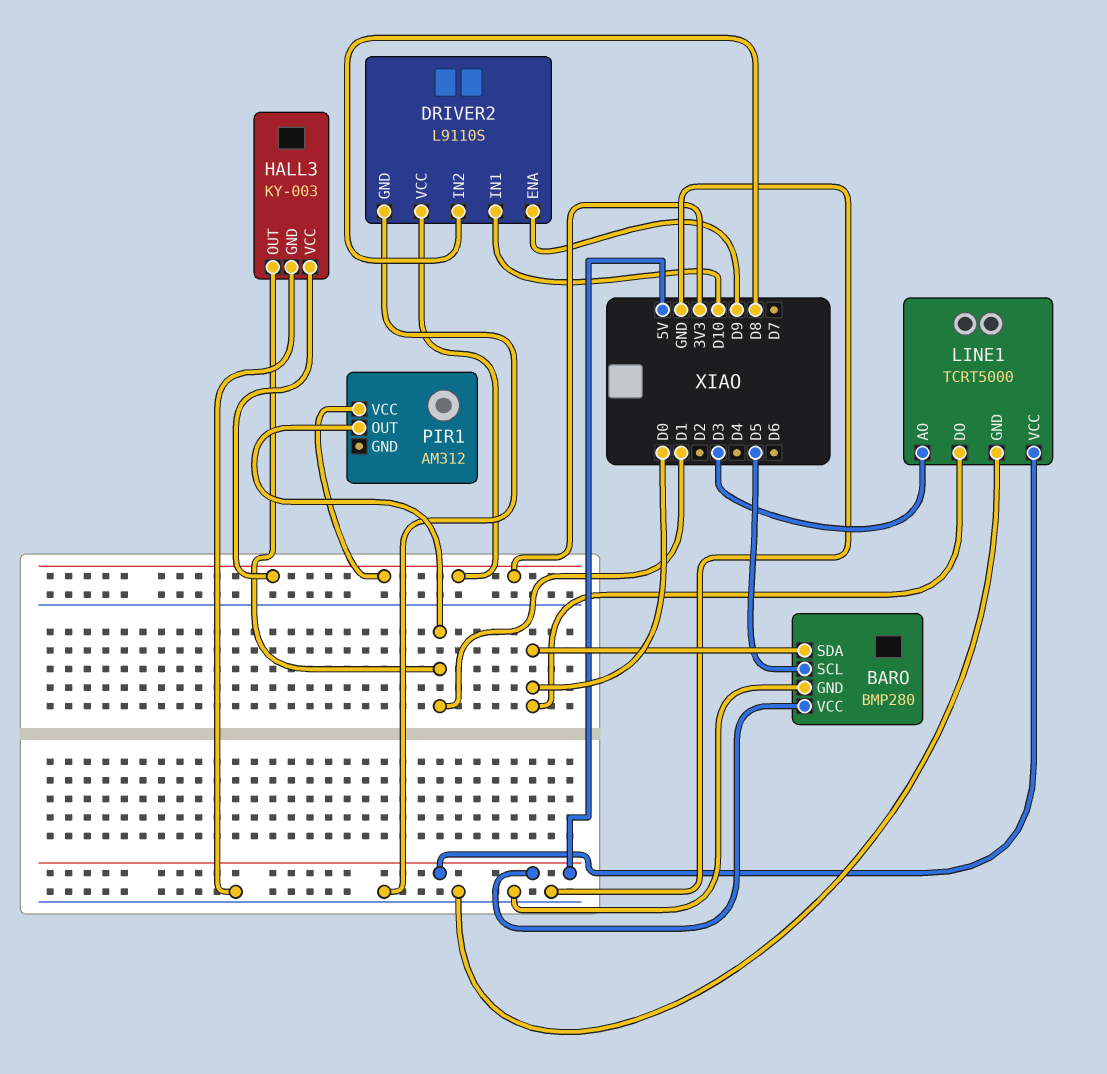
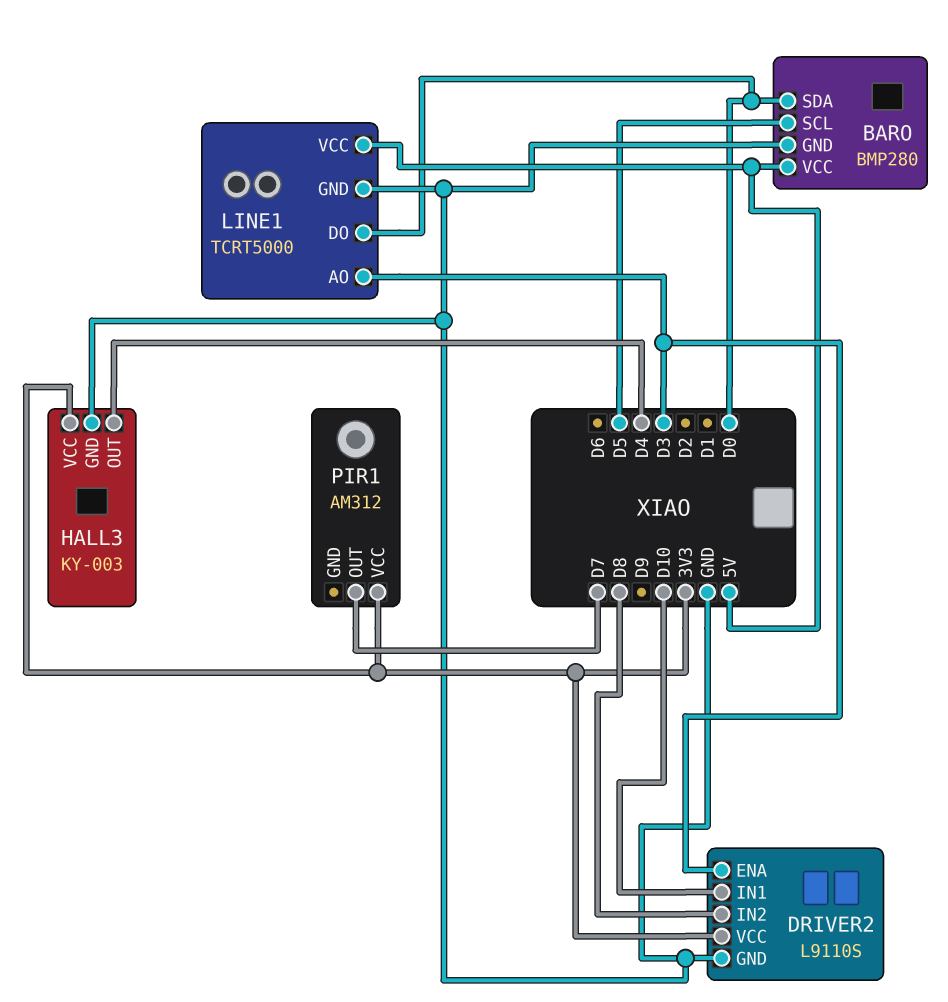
DRIVER2 pin ENA: D9 -> D3
HALL3 pin OUT: D1 -> D4
PIR1 pin OUT: D1 -> D7

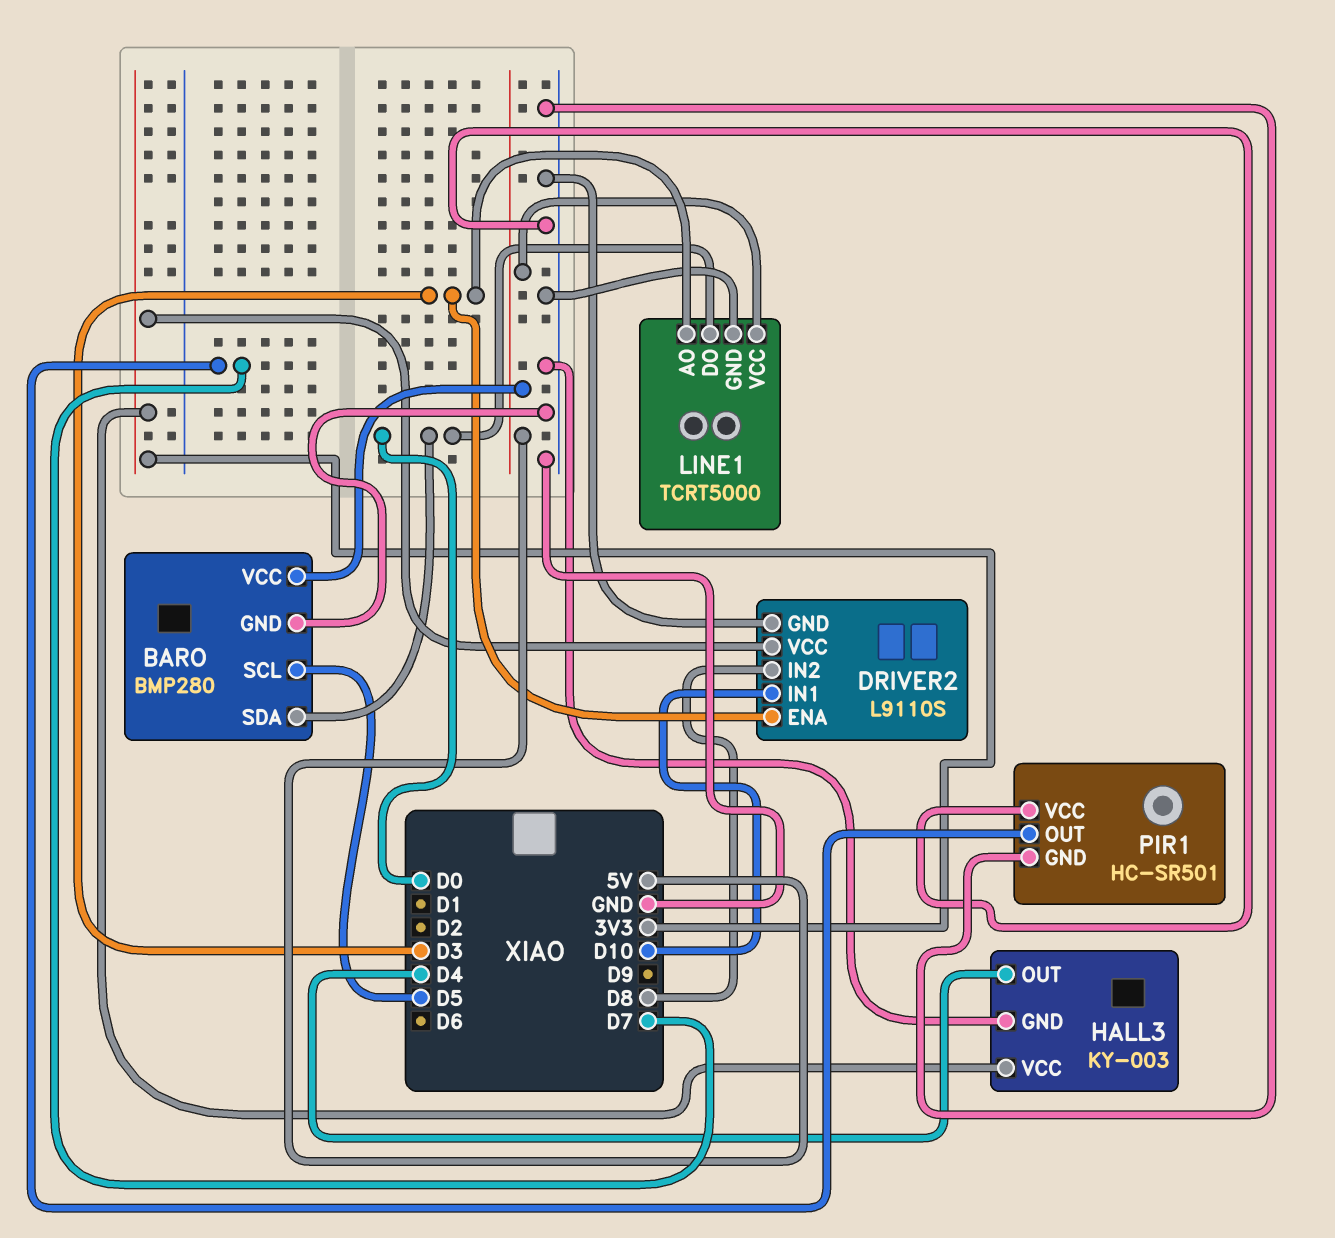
PIR1: AM312 -> HC-SR501
PIR1 pin GND: none -> GND
PIR1 pin VCC: 3V3 -> GND

